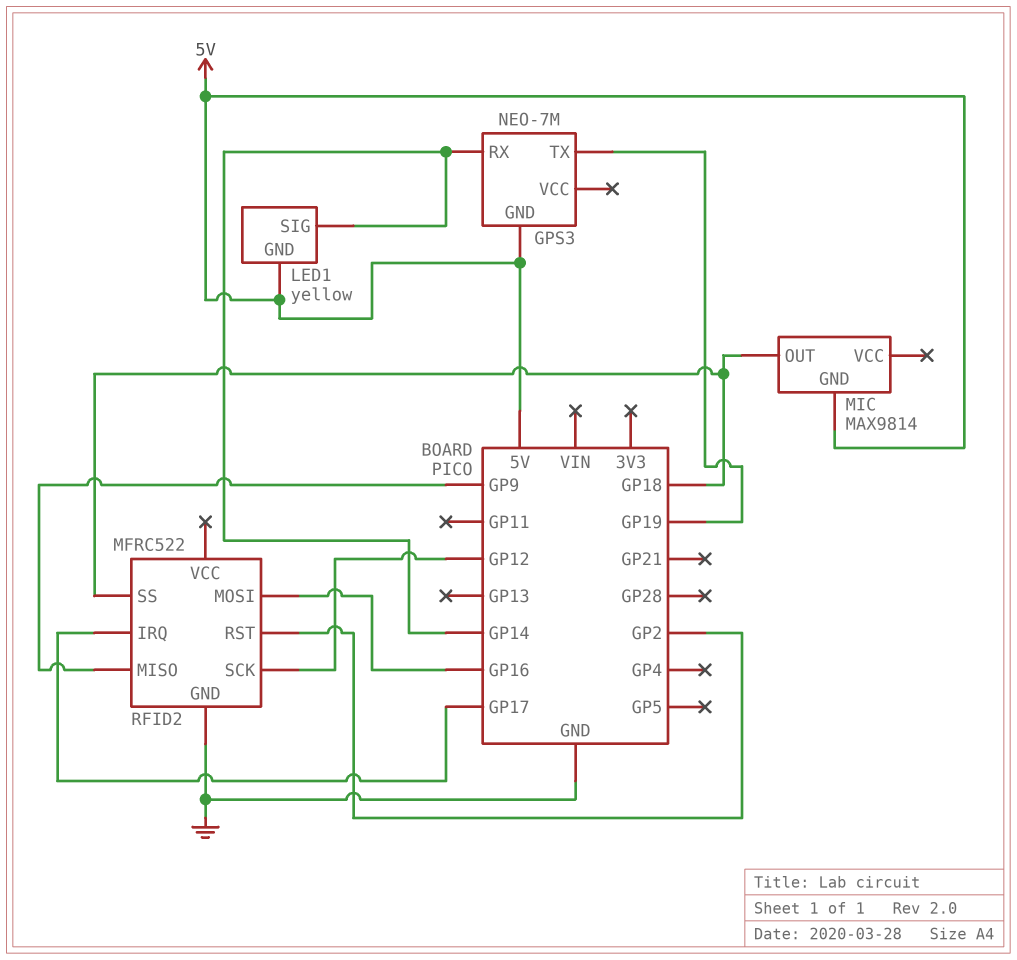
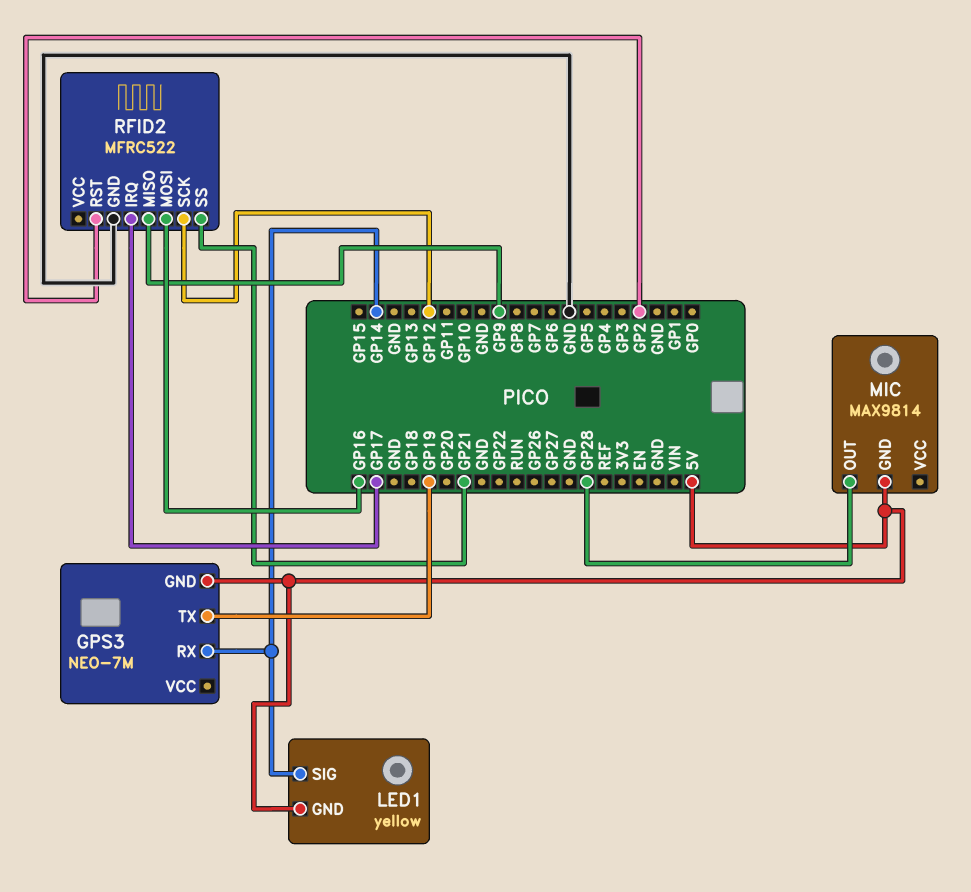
MIC pin OUT: GP18 -> GP28
RFID2 pin SS: GP18 -> GP21

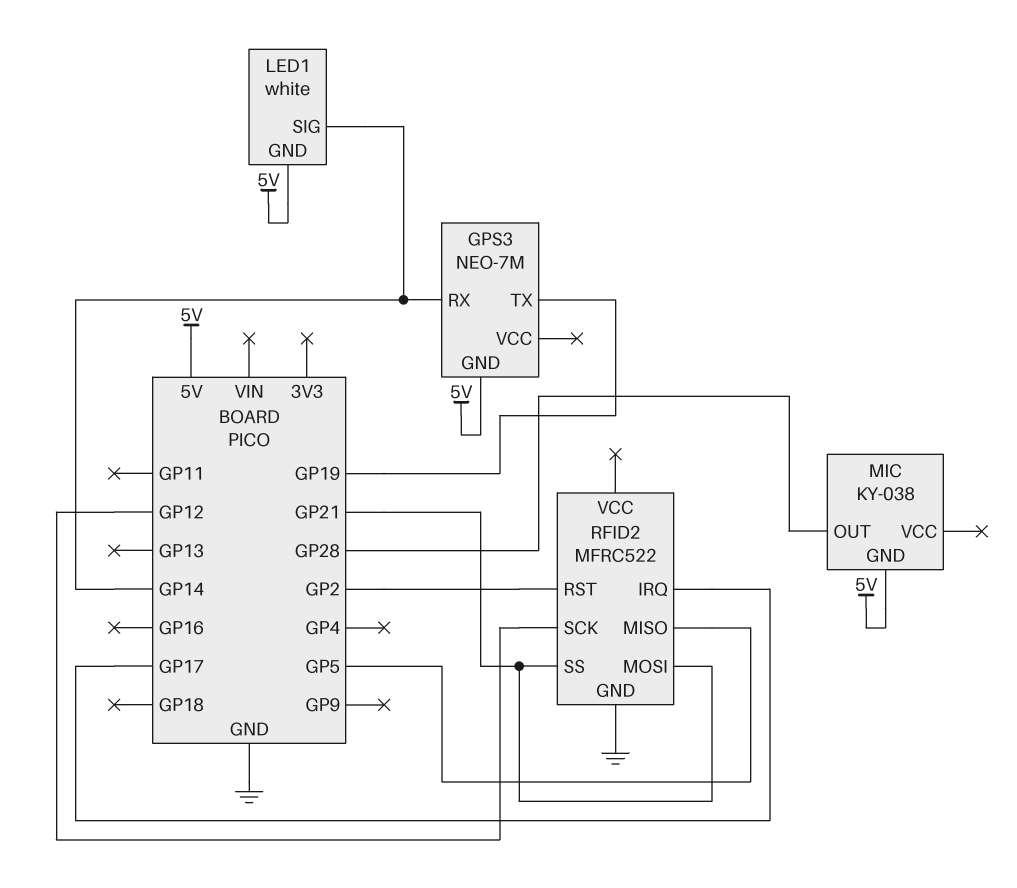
LED1: yellow -> white
MIC: MAX9814 -> KY-038
RFID2 pin MISO: GP9 -> GP5
RFID2 pin MOSI: GP16 -> GP21

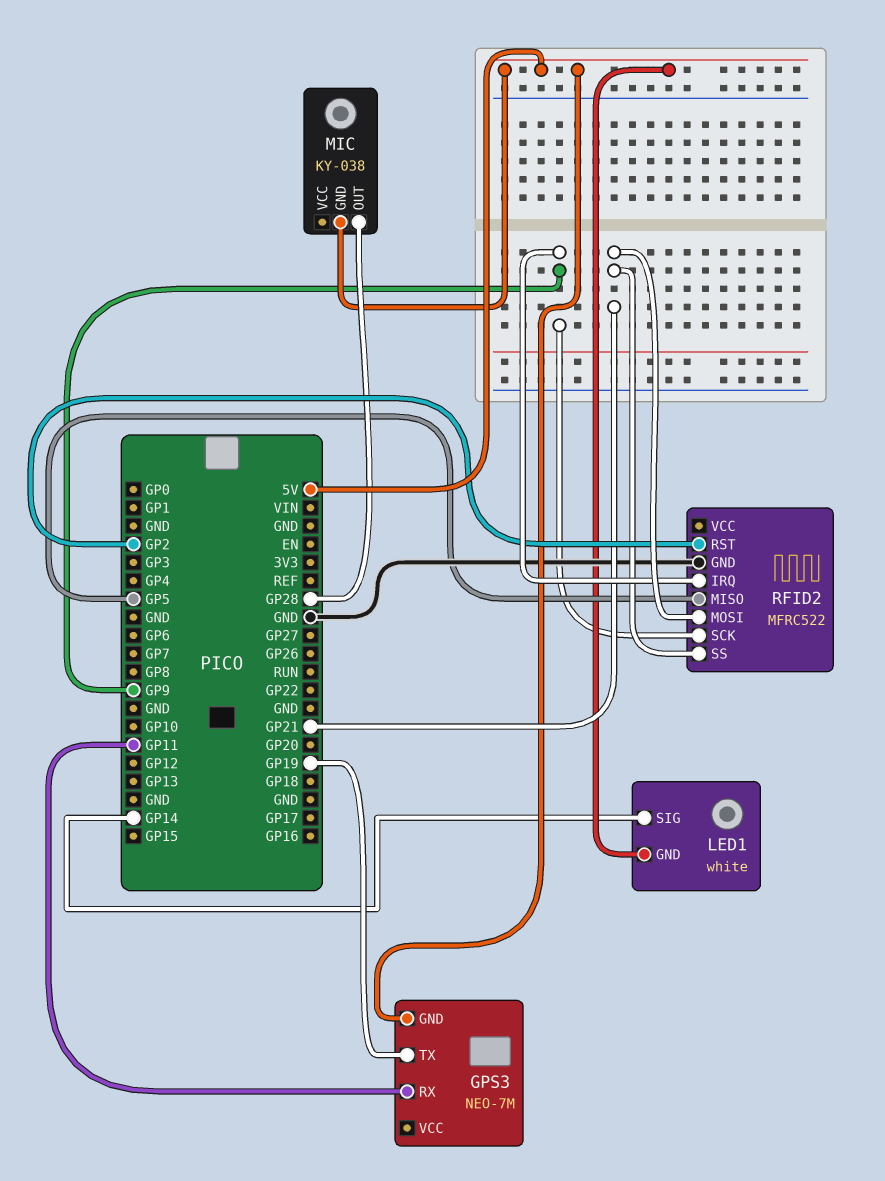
GPS3 pin RX: GP14 -> GP11
RFID2 pin IRQ: GP17 -> GP9
RFID2 pin SCK: GP12 -> GP9

